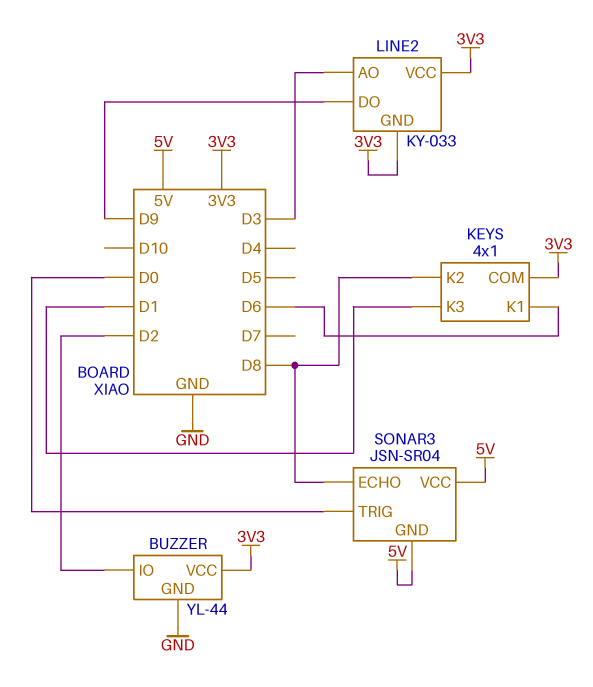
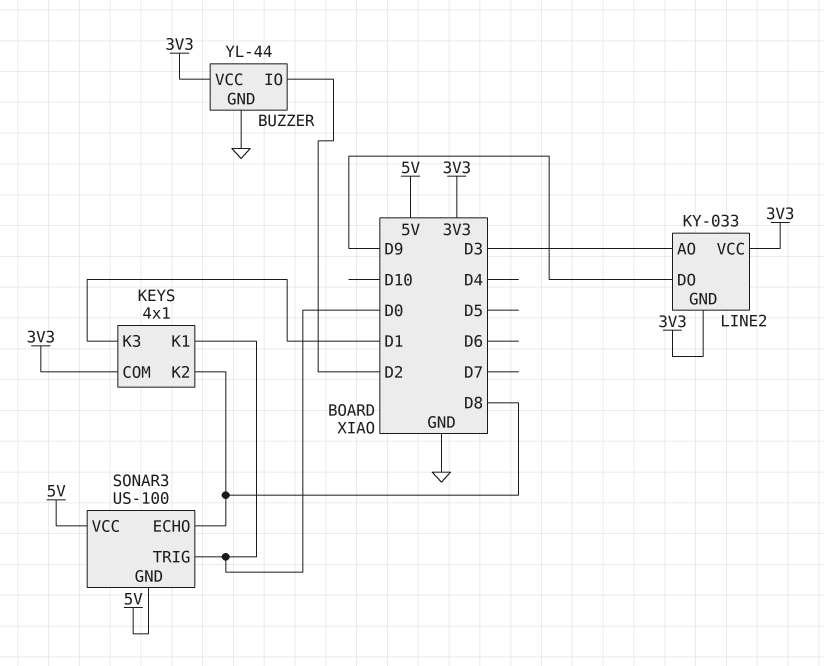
KEYS pin K1: D6 -> D0
SONAR3: JSN-SR04 -> US-100

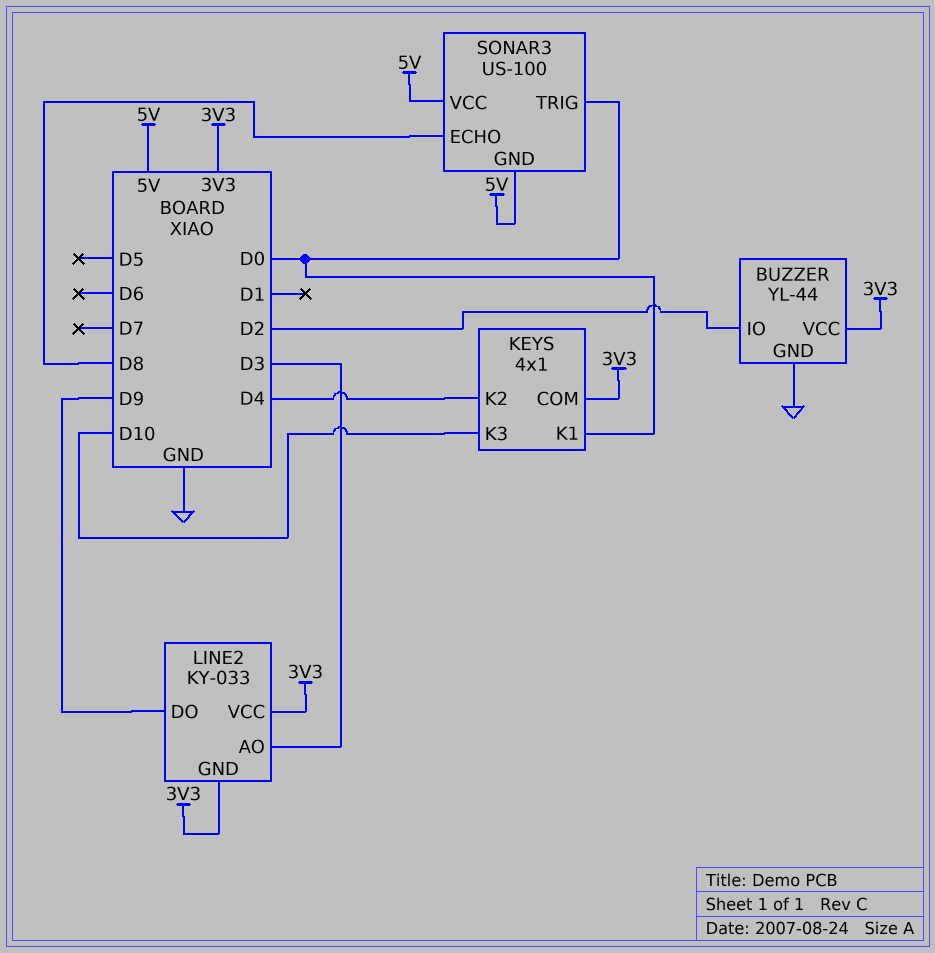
KEYS pin K2: D8 -> D4
KEYS pin K3: D1 -> D10

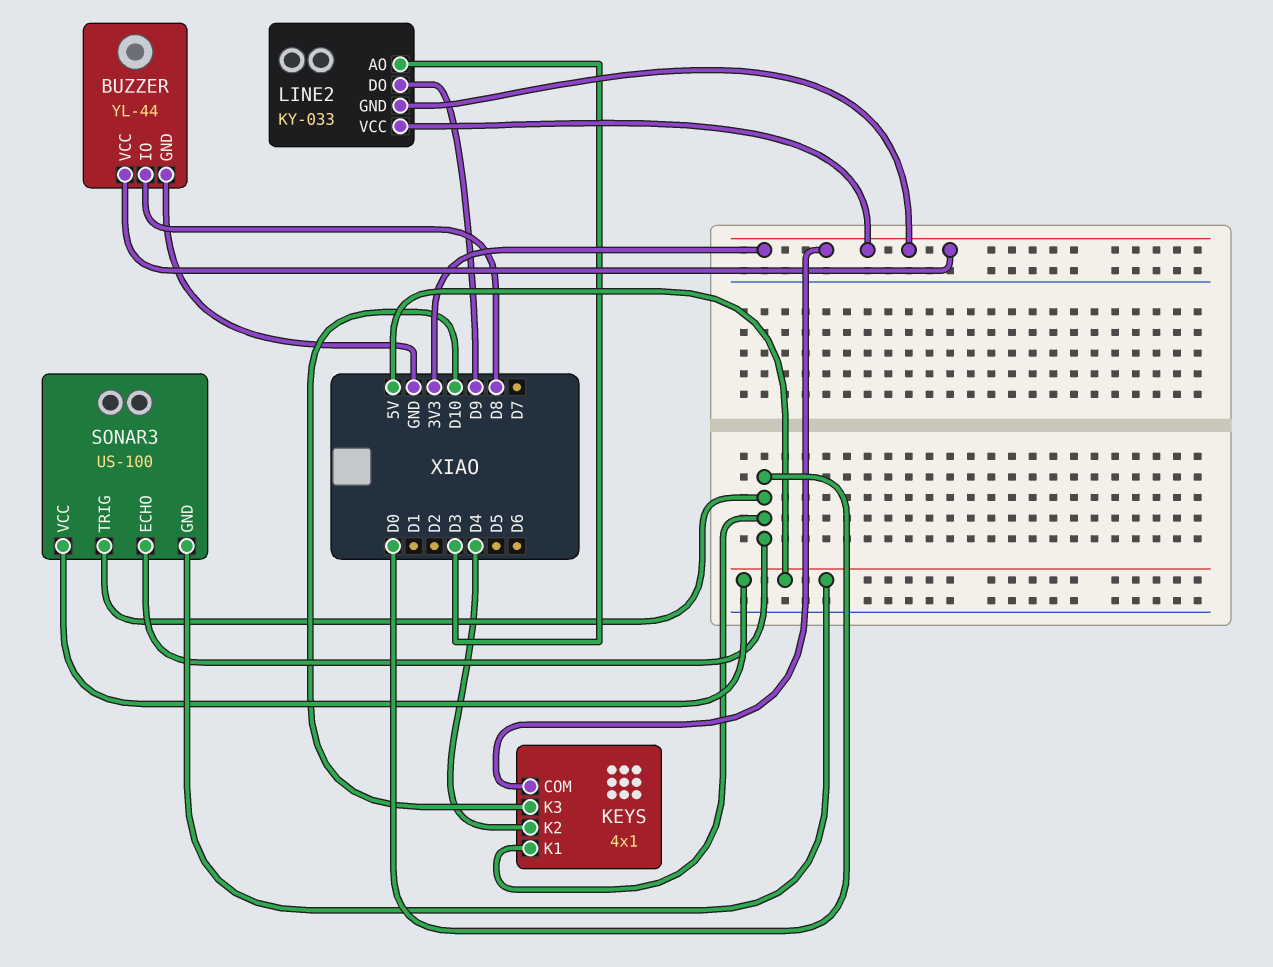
BUZZER pin IO: D2 -> D8
SONAR3 pin ECHO: D8 -> D0

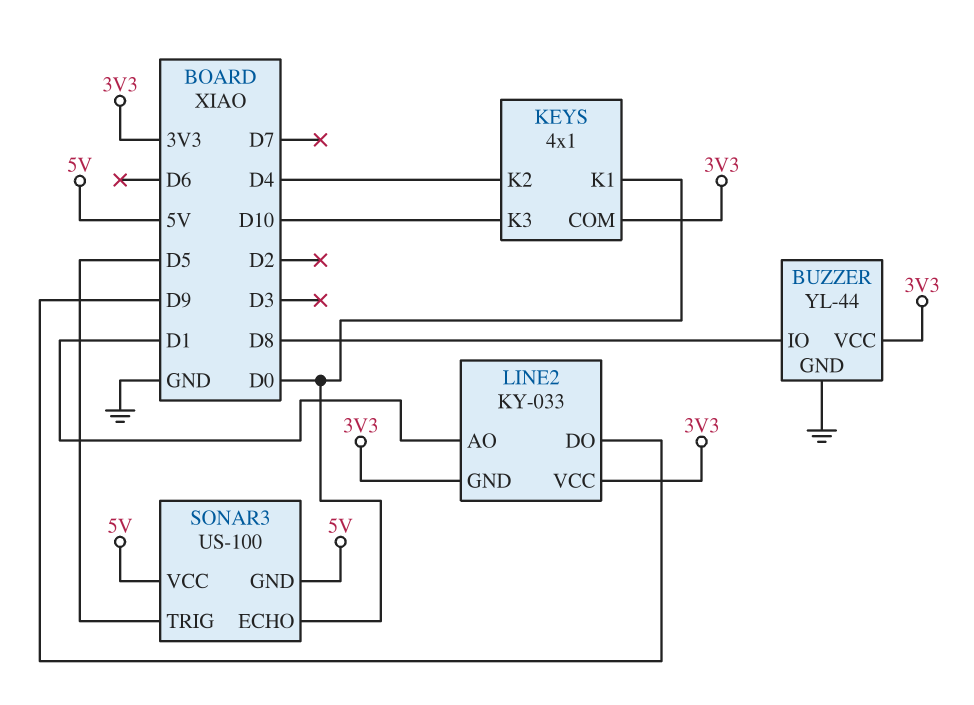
LINE2 pin AO: D3 -> D1
SONAR3 pin TRIG: D0 -> D5

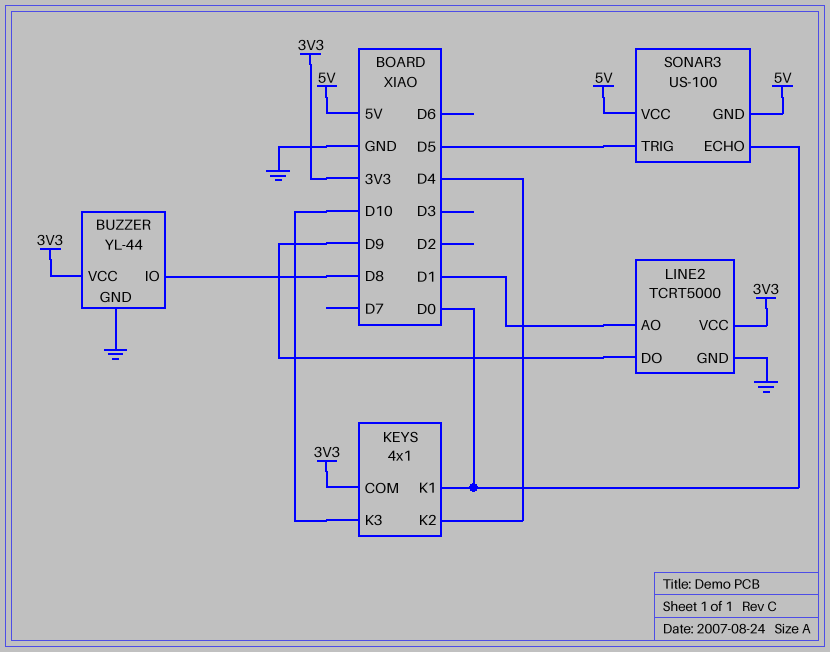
LINE2: KY-033 -> TCRT5000
LINE2 pin GND: 3V3 -> GND

